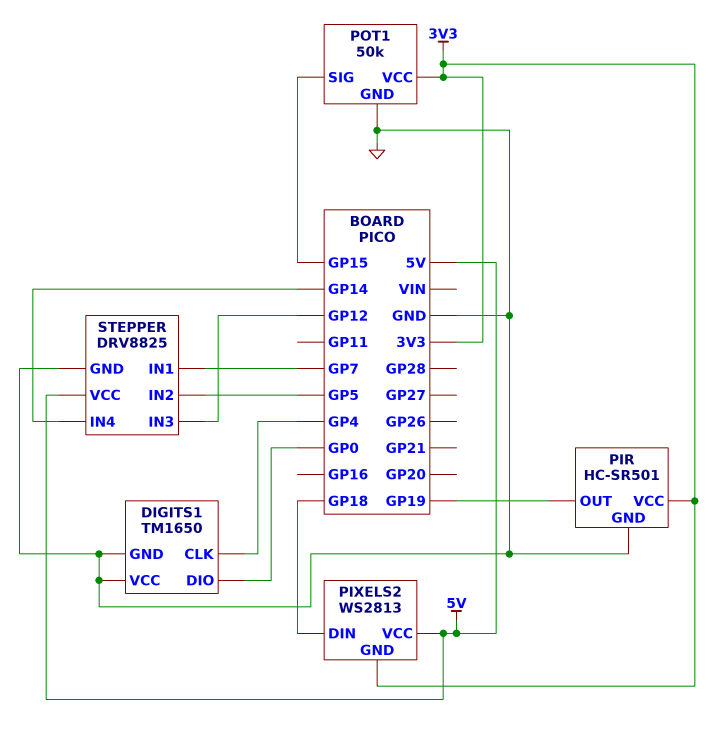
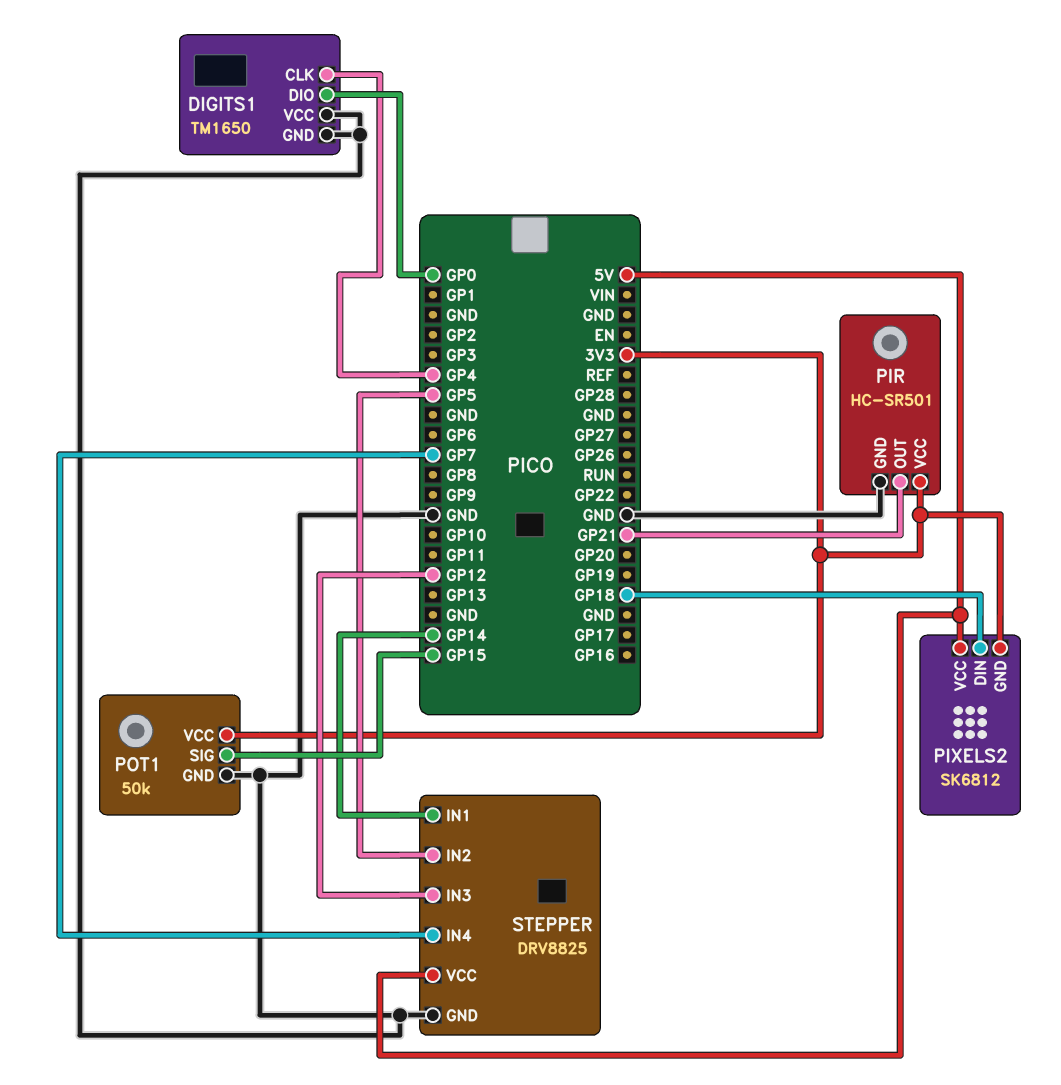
PIR pin OUT: GP19 -> GP21
PIXELS2: WS2813 -> SK6812
STEPPER pin IN1: GP7 -> GP14
STEPPER pin IN4: GP14 -> GP7

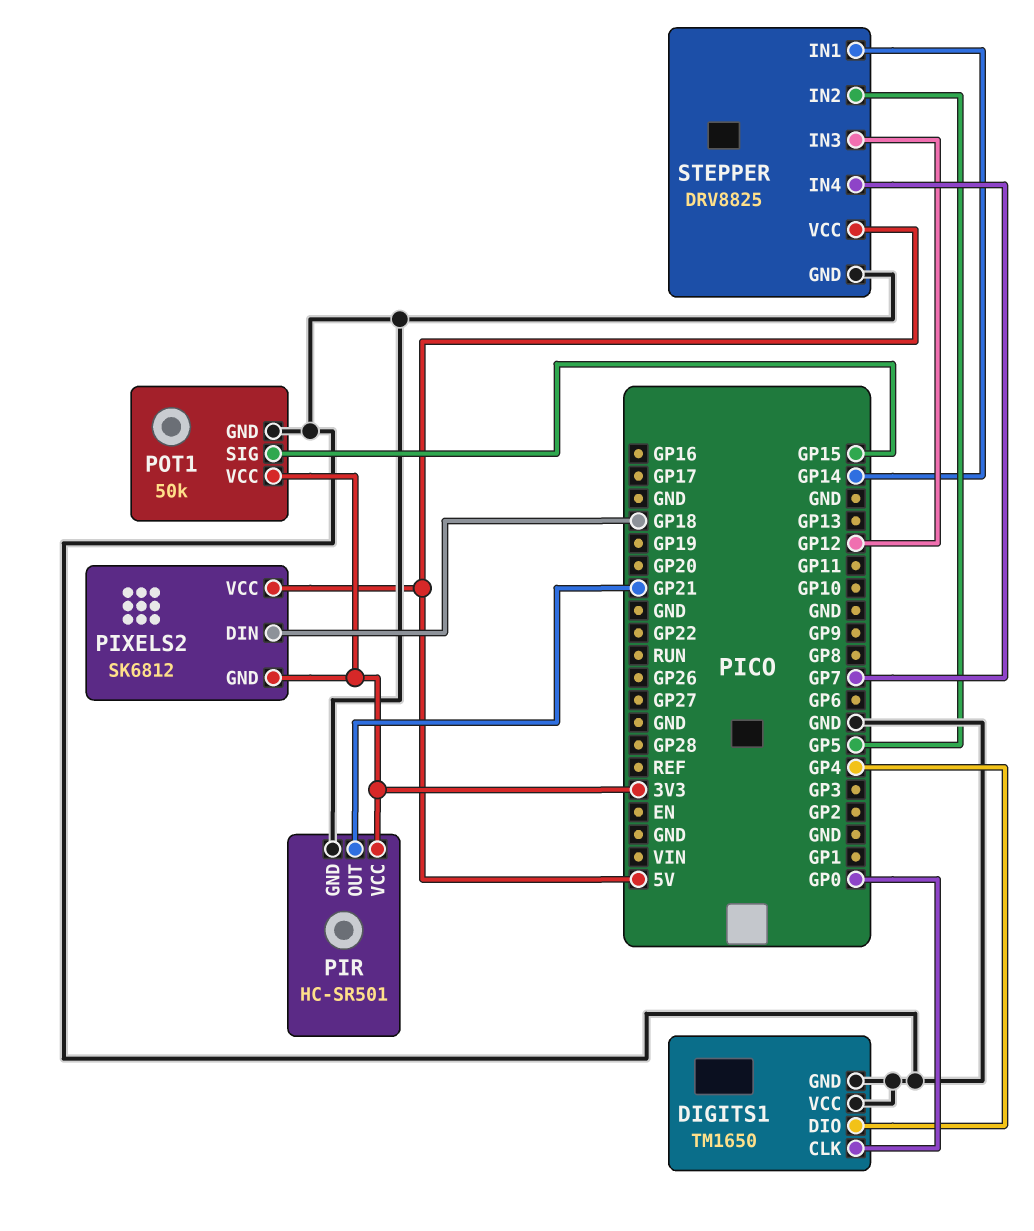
DIGITS1 pin CLK: GP4 -> GP0
DIGITS1 pin DIO: GP0 -> GP4

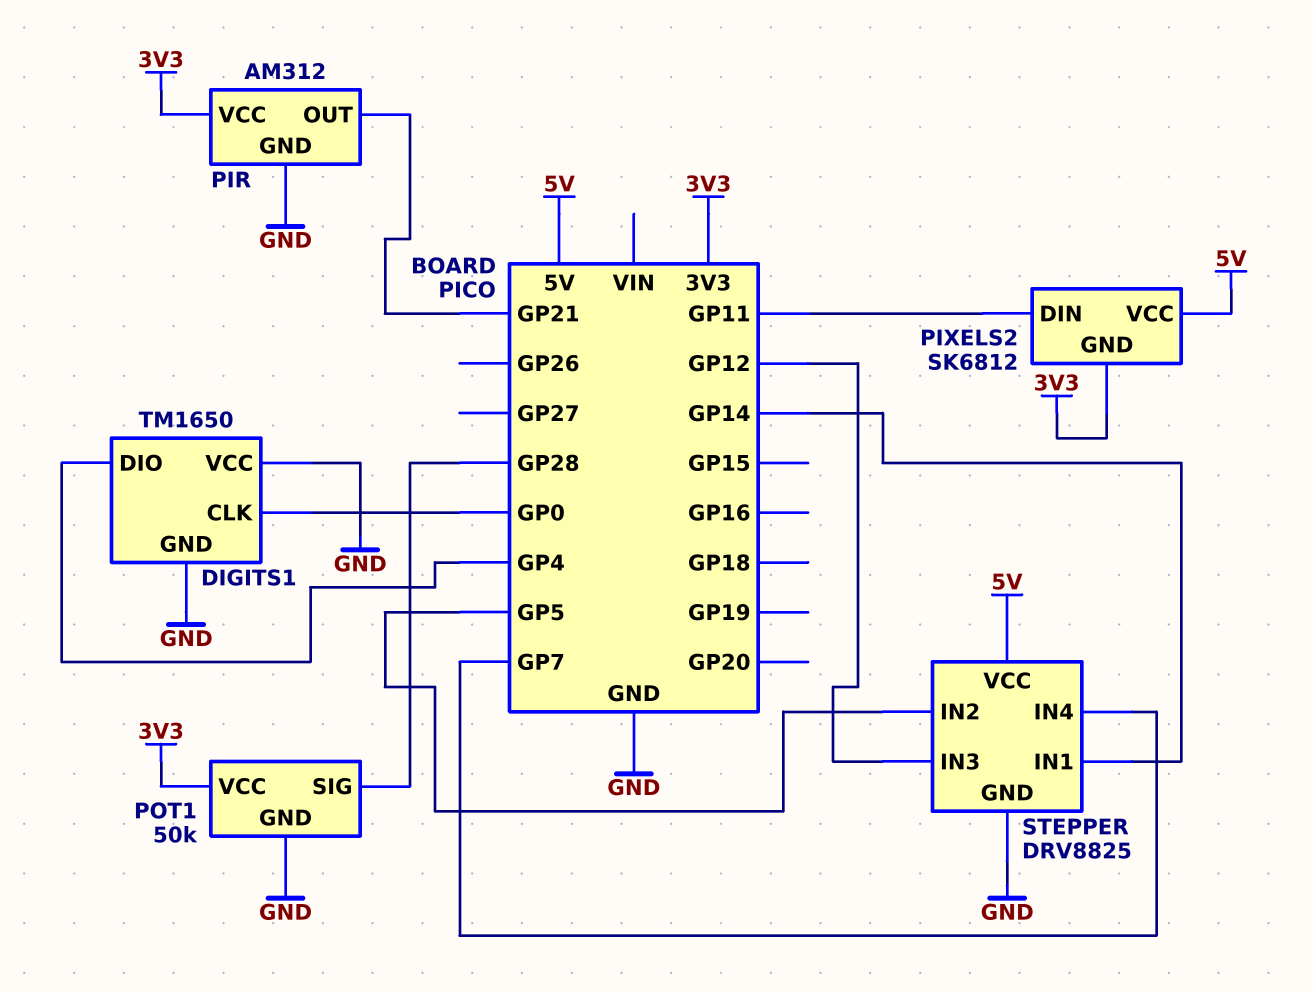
PIR: HC-SR501 -> AM312
PIXELS2 pin DIN: GP18 -> GP11
POT1 pin SIG: GP15 -> GP28

